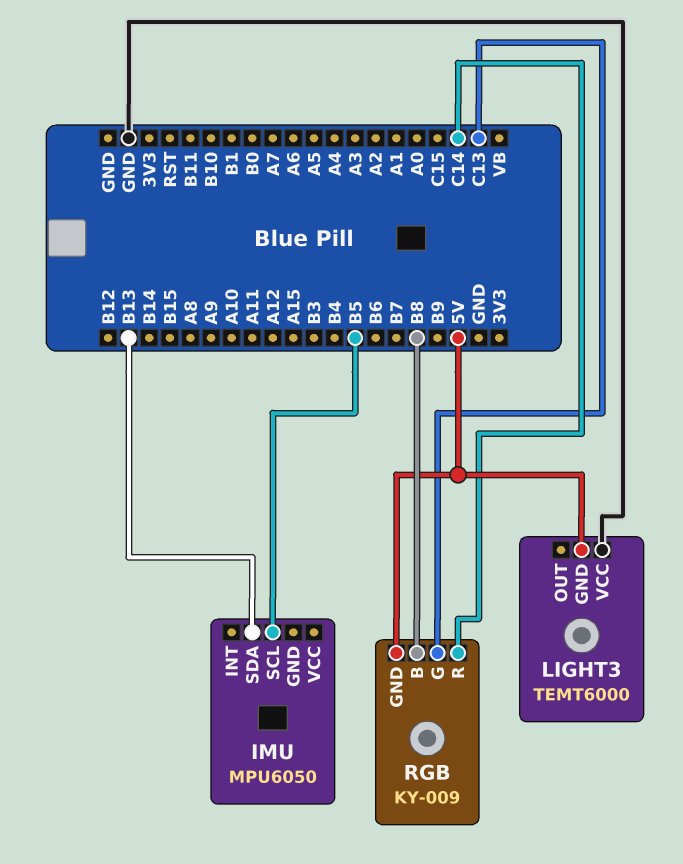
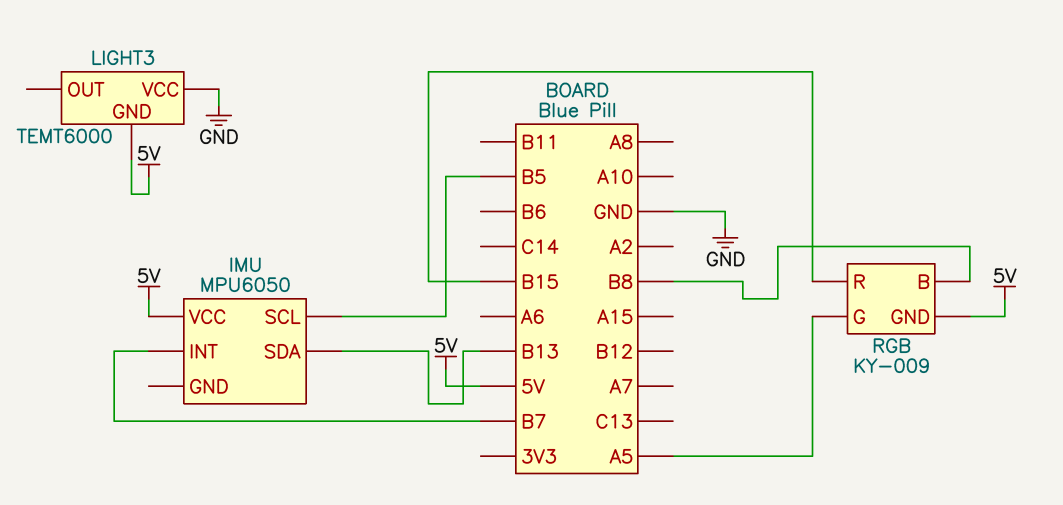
IMU pin INT: none -> B7
IMU pin VCC: none -> 5V
RGB pin G: C13 -> A5
RGB pin R: C14 -> B15

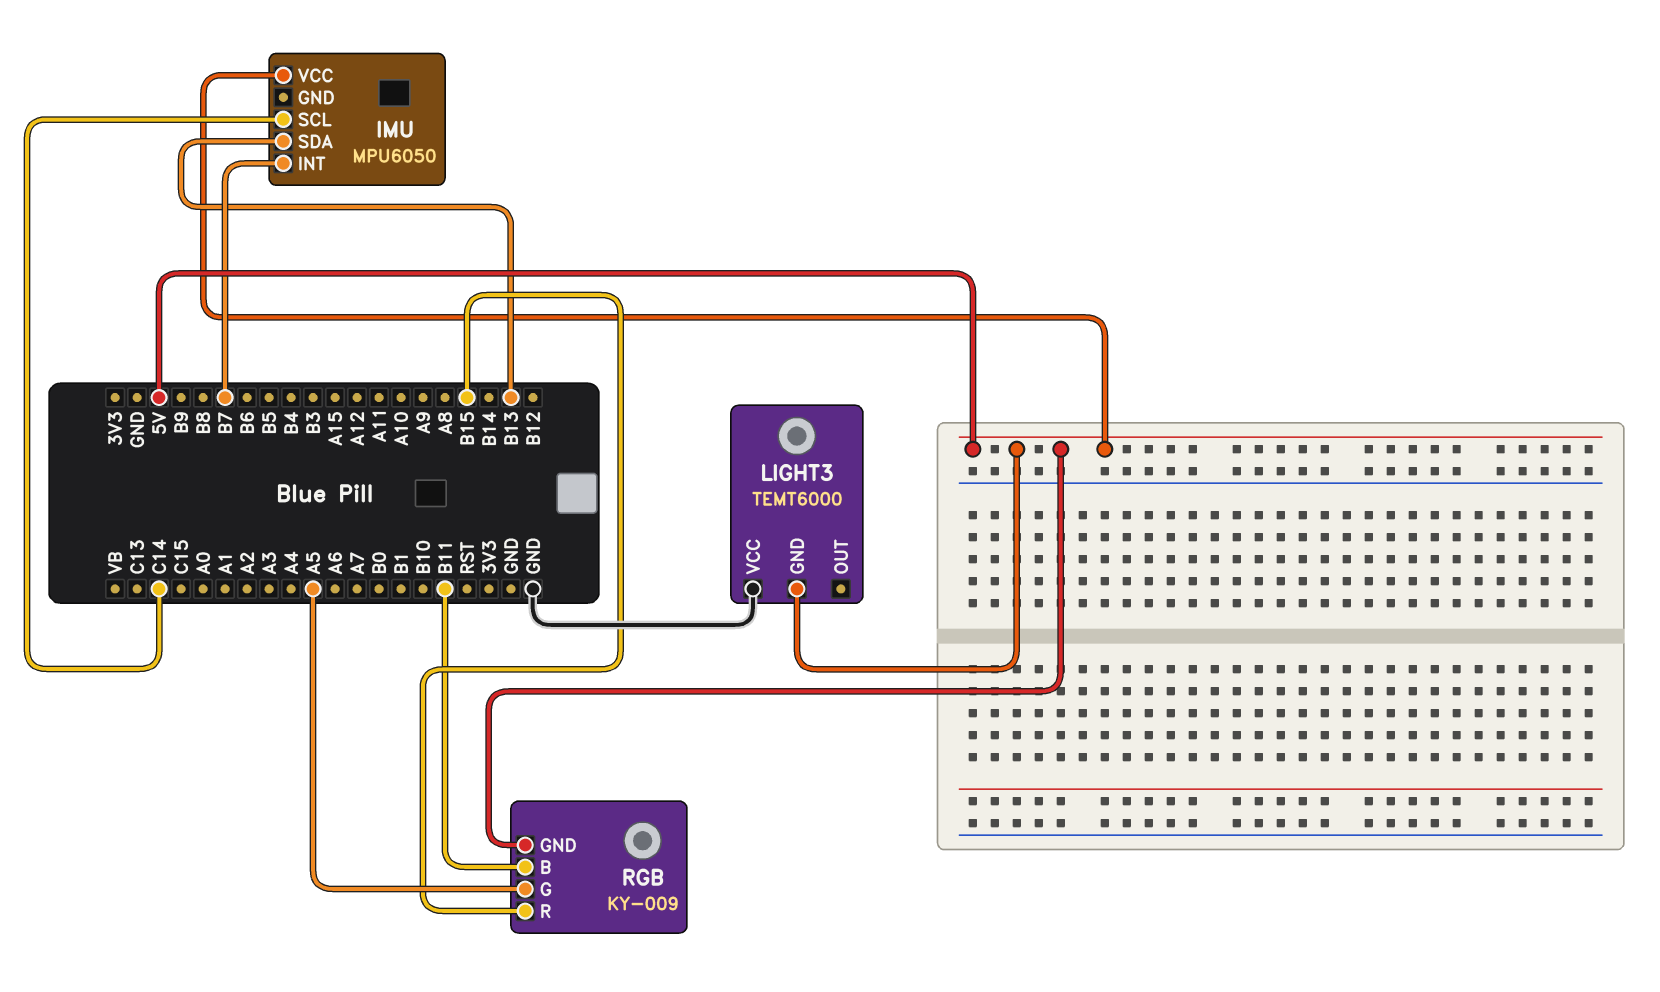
IMU pin SCL: B5 -> C14
RGB pin B: B8 -> B11

